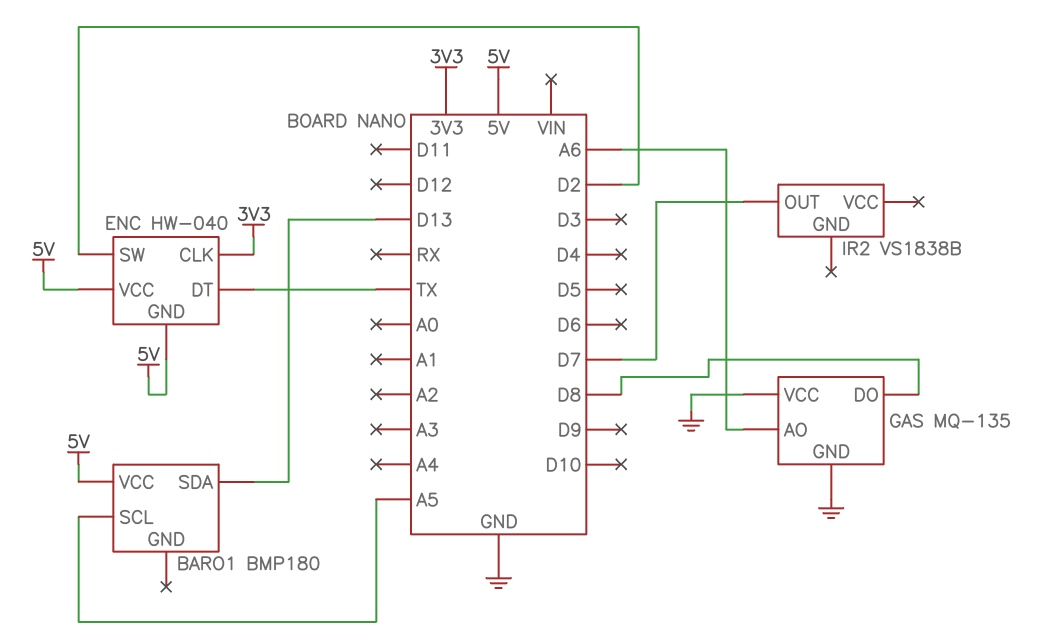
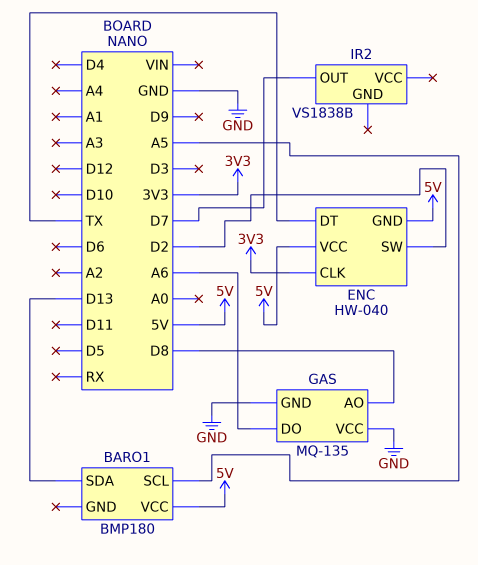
GAS pin AO: A6 -> D8
GAS pin DO: D8 -> A6

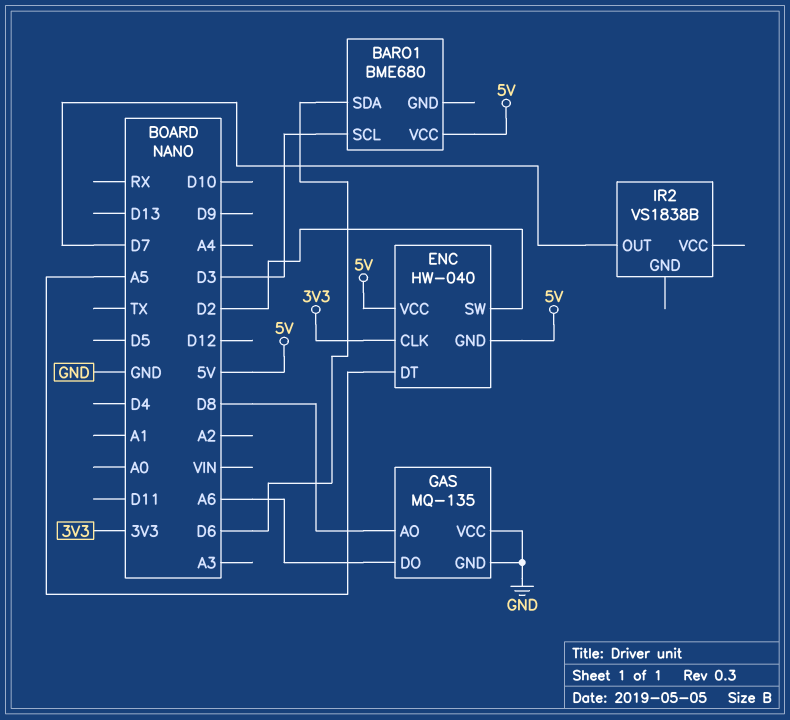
BARO1: BMP180 -> BME680
BARO1 pin SCL: A5 -> D3
BARO1 pin SDA: D13 -> D6
ENC pin DT: TX -> A5

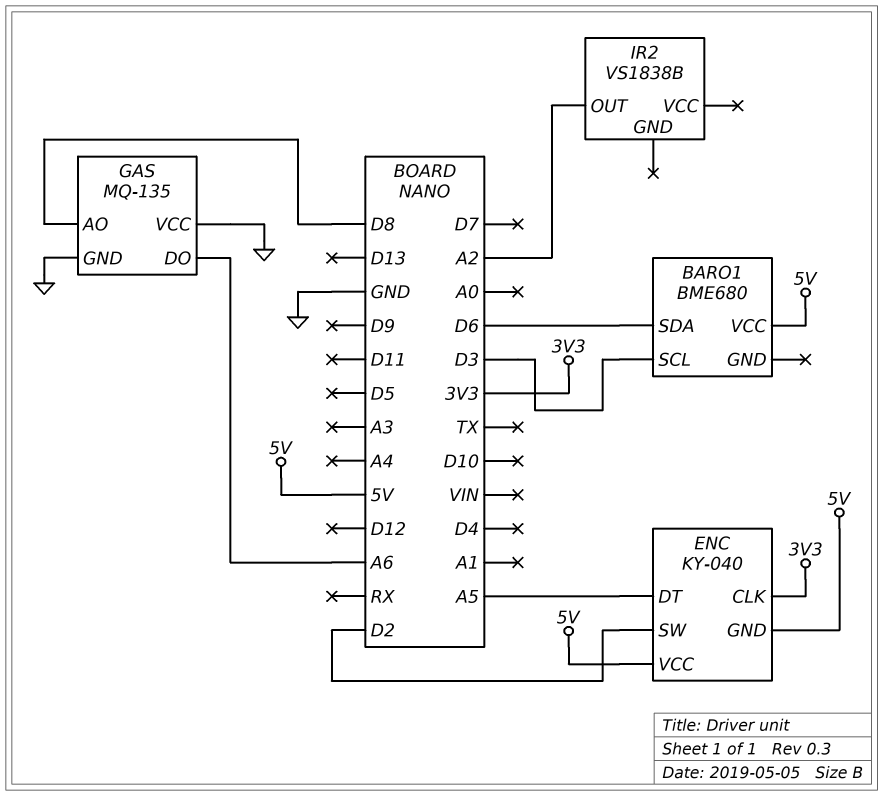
ENC: HW-040 -> KY-040
IR2 pin OUT: D7 -> A2

